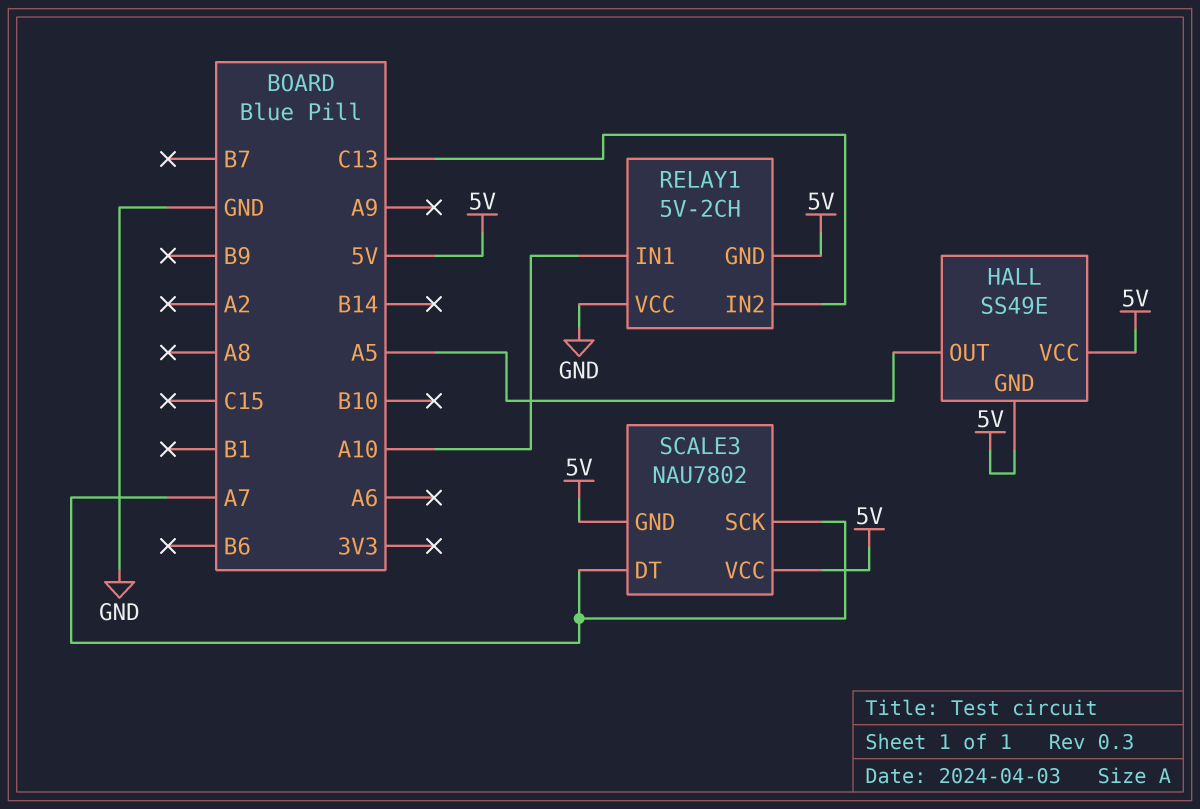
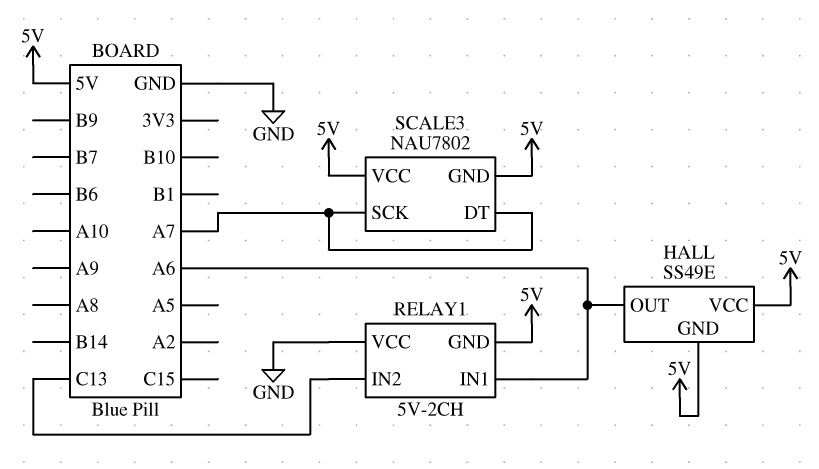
HALL pin OUT: A5 -> A6
RELAY1 pin IN1: A10 -> A6

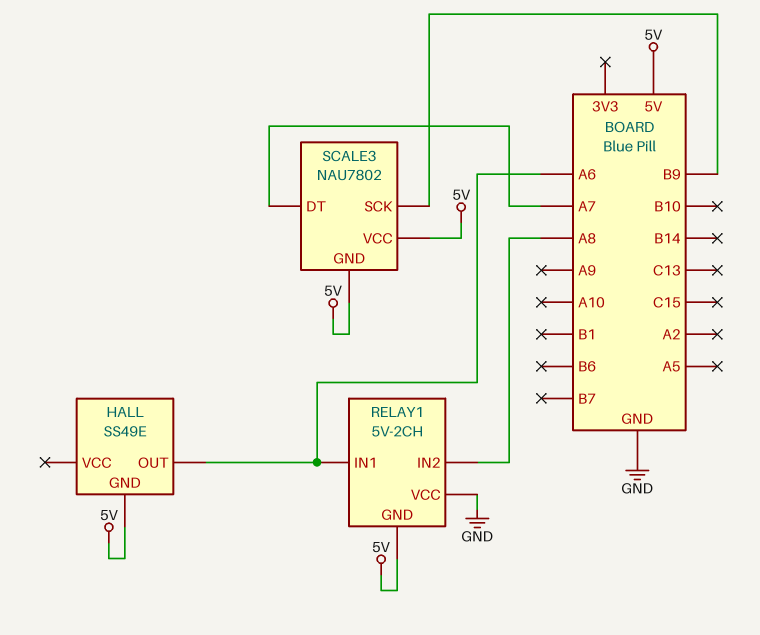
HALL pin VCC: 5V -> none
RELAY1 pin IN2: C13 -> A8
SCALE3 pin SCK: A7 -> B9

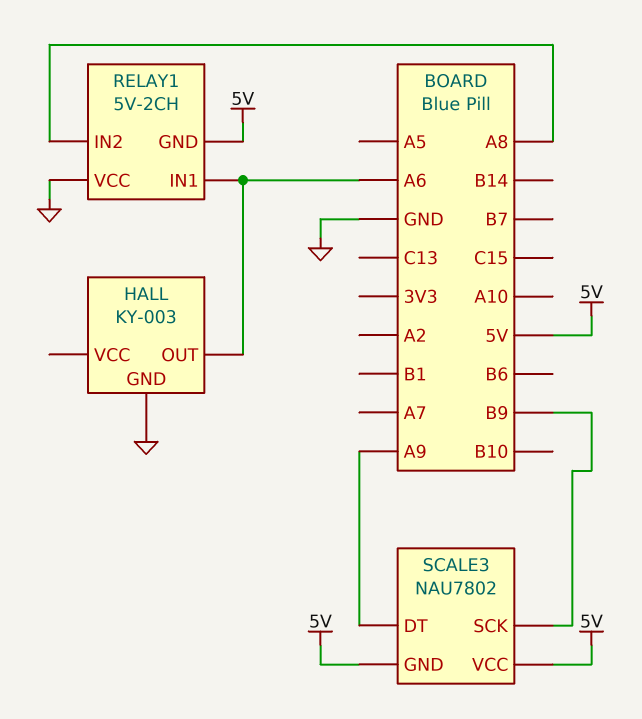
HALL: SS49E -> KY-003
HALL pin GND: 5V -> GND
SCALE3 pin DT: A7 -> A9

